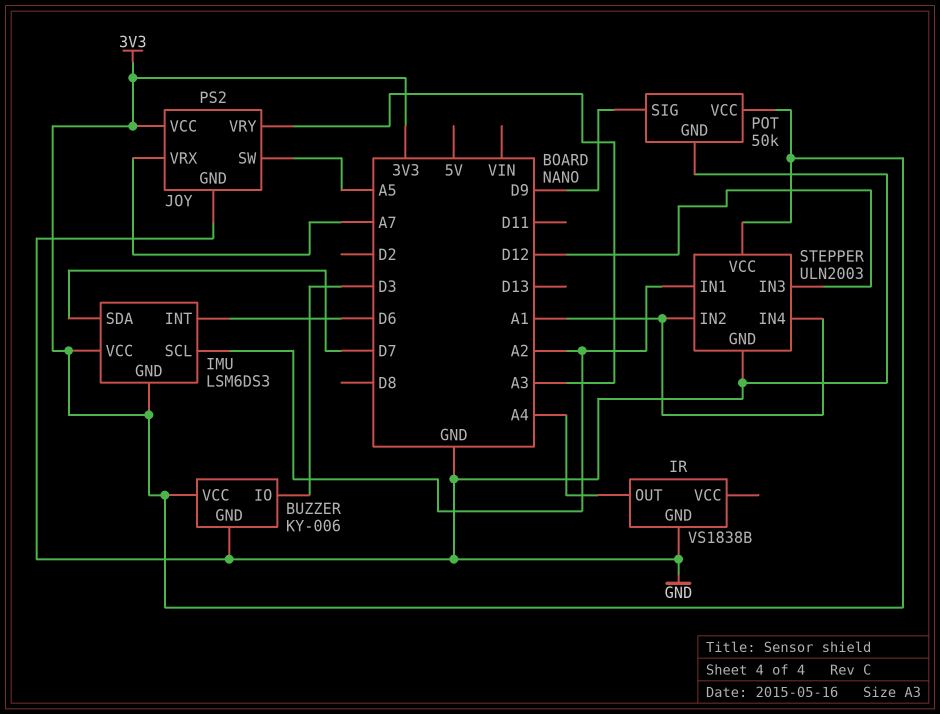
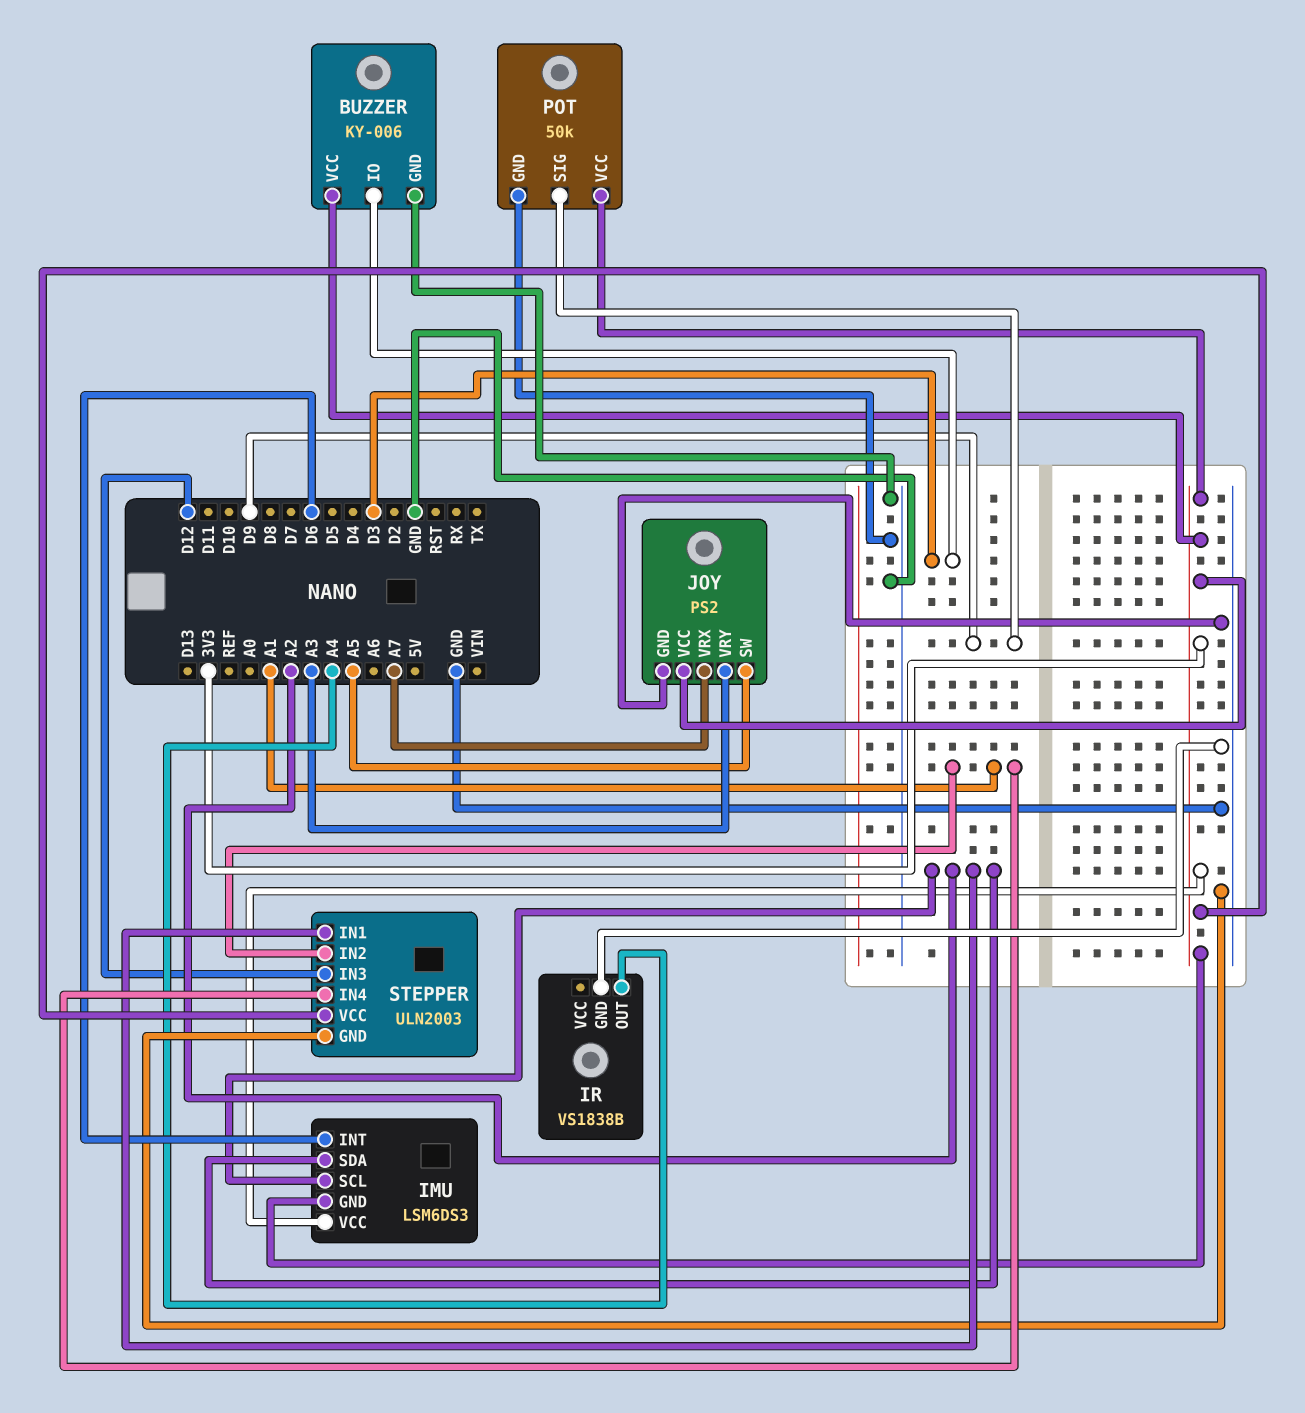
IMU pin SDA: D7 -> A2

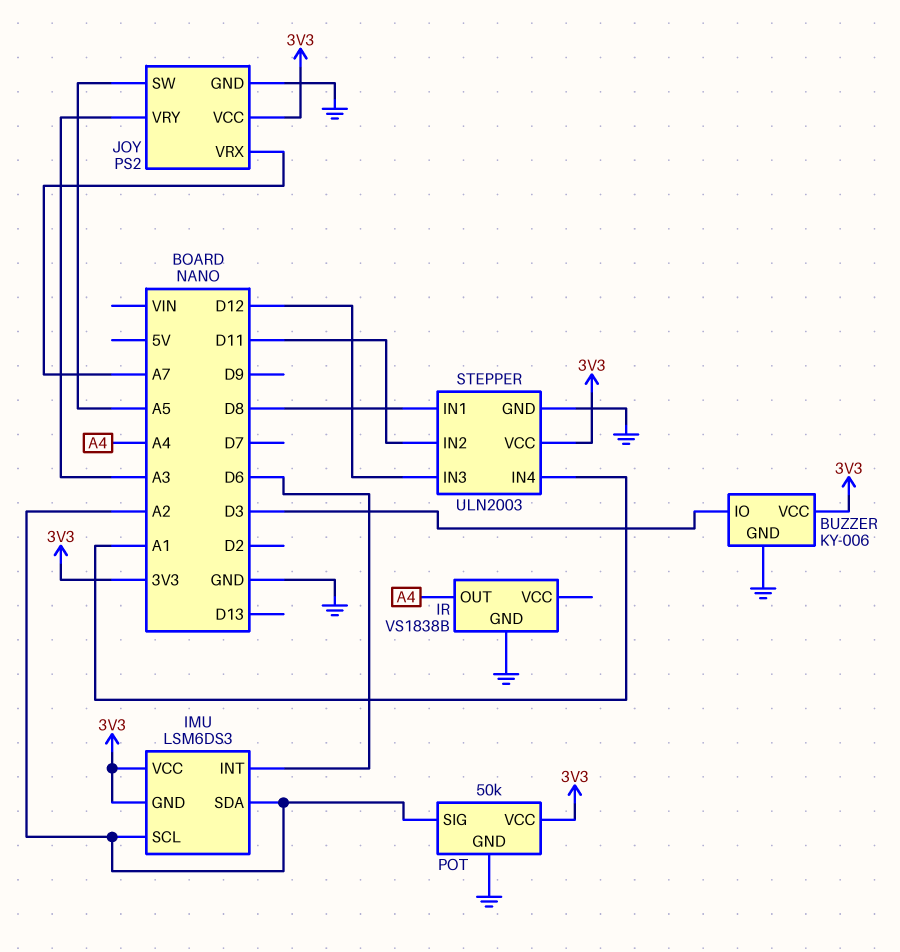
POT pin SIG: D9 -> A2
STEPPER pin IN1: A2 -> D8
STEPPER pin IN2: A1 -> D11

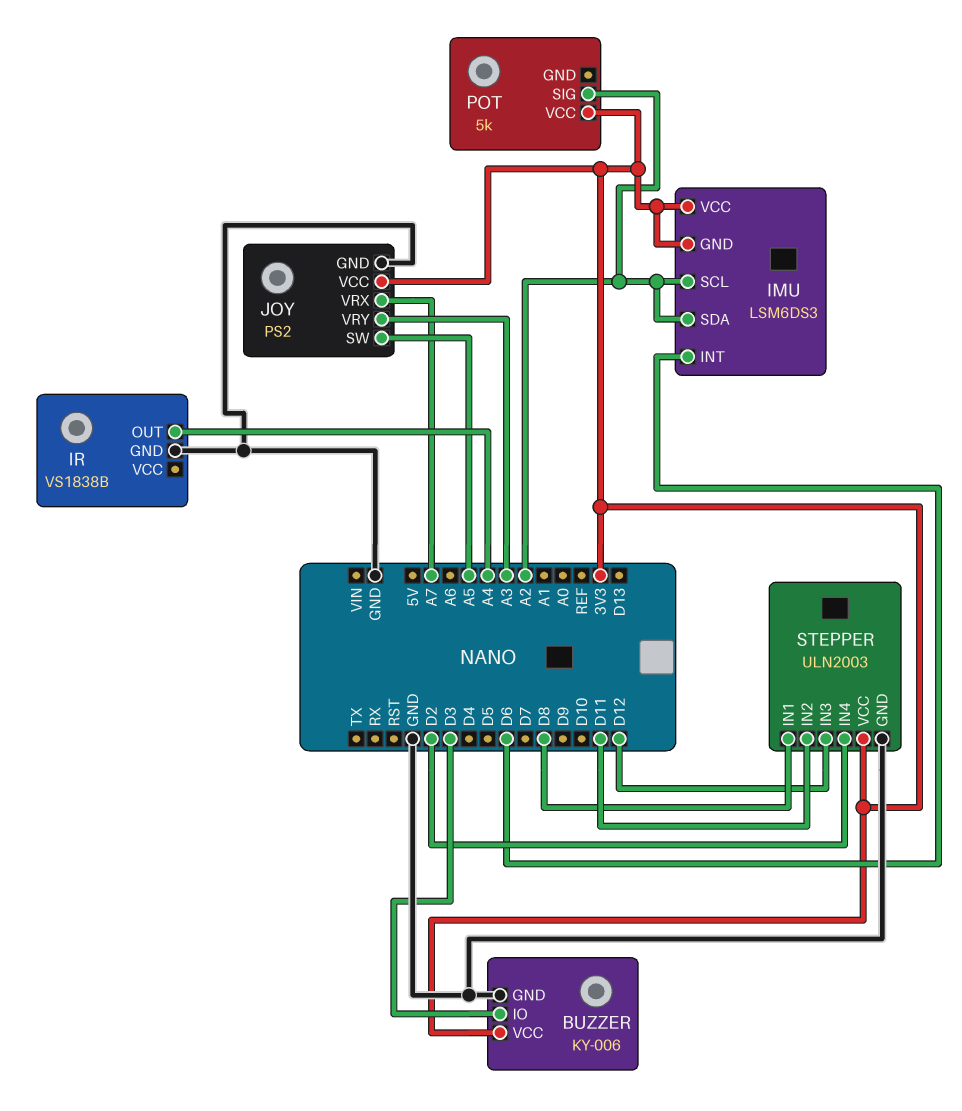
POT: 50k -> 5k
POT pin GND: GND -> none
STEPPER pin IN4: A1 -> D2

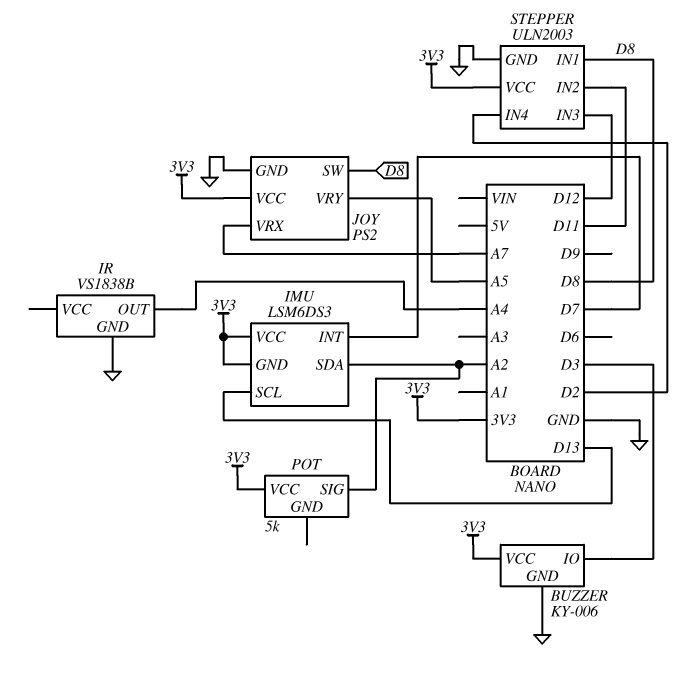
IMU pin INT: D6 -> D7
IMU pin SCL: A2 -> D13
JOY pin SW: A5 -> D8
JOY pin VRY: A3 -> A5

